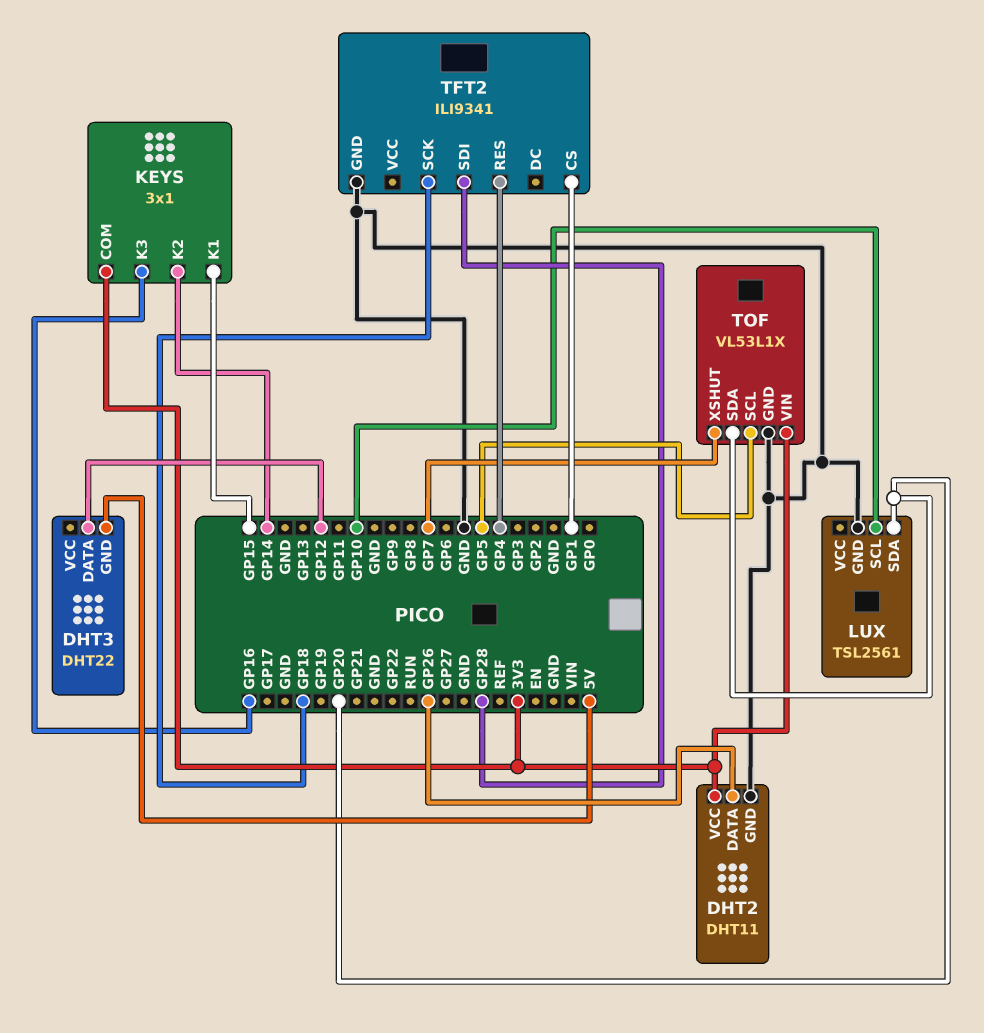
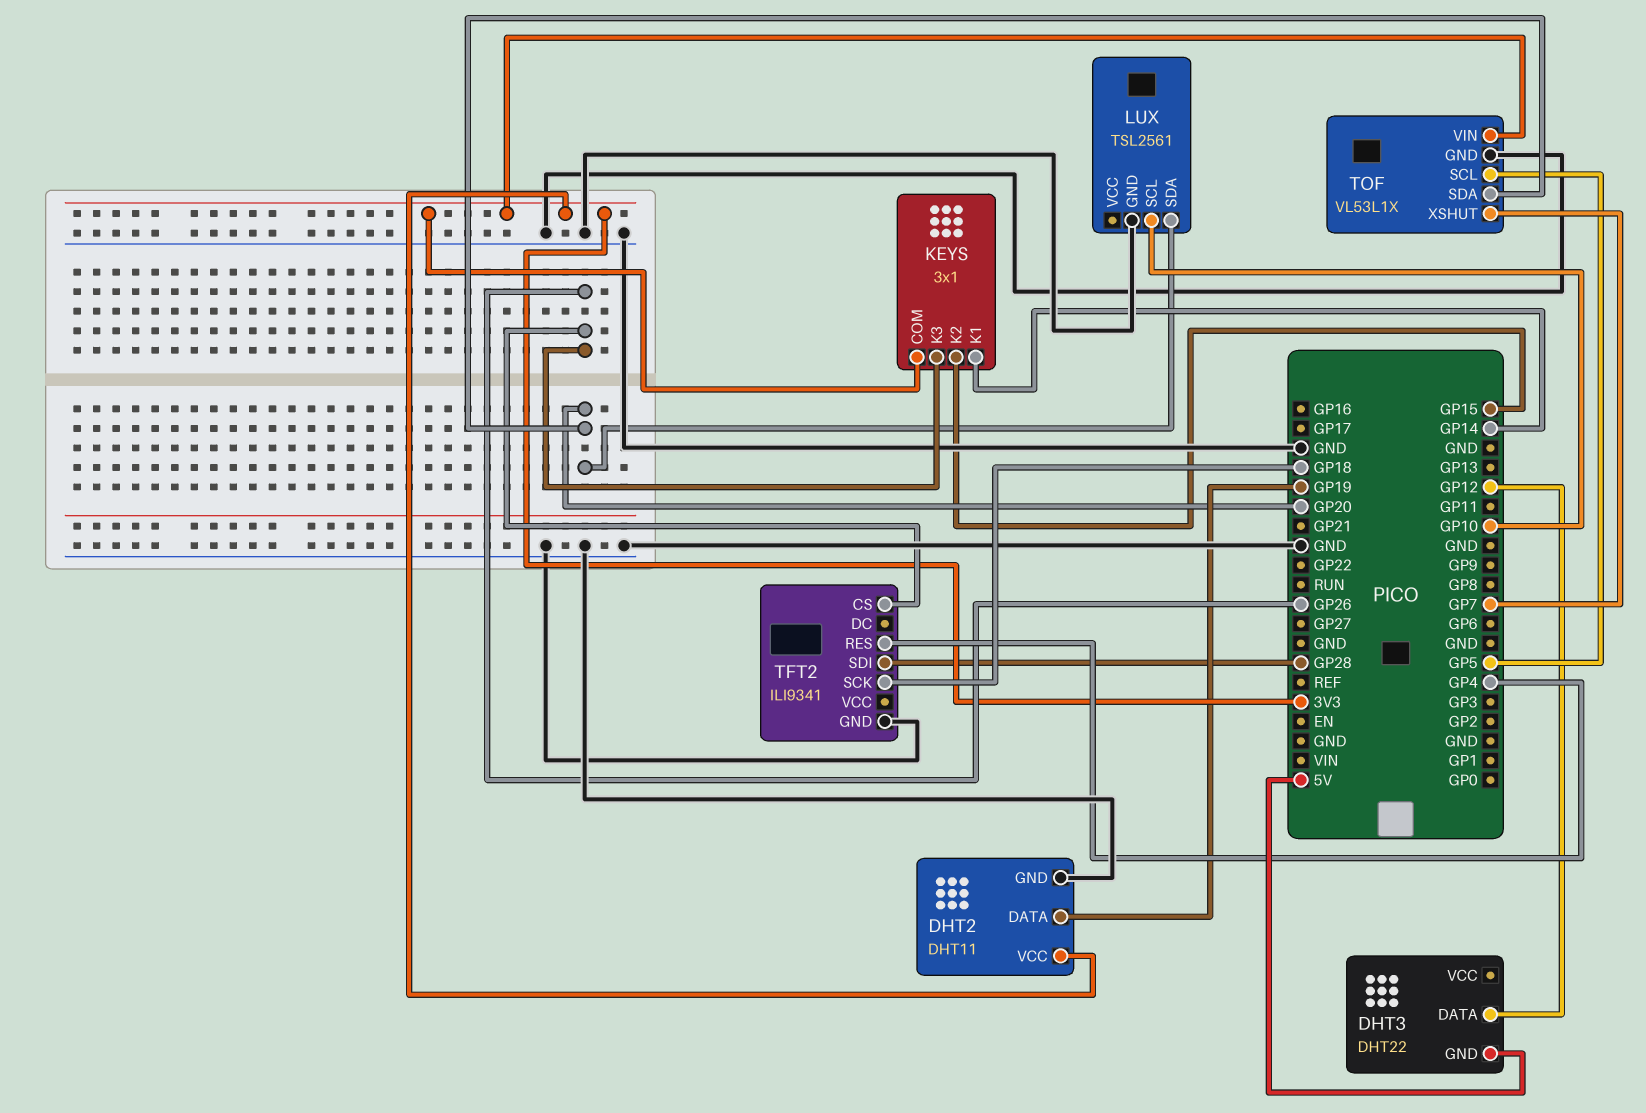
DHT2 pin DATA: GP26 -> GP19
KEYS pin K1: GP15 -> GP14
KEYS pin K2: GP14 -> GP15
KEYS pin K3: GP16 -> GP26
TFT2 pin CS: GP1 -> GP26

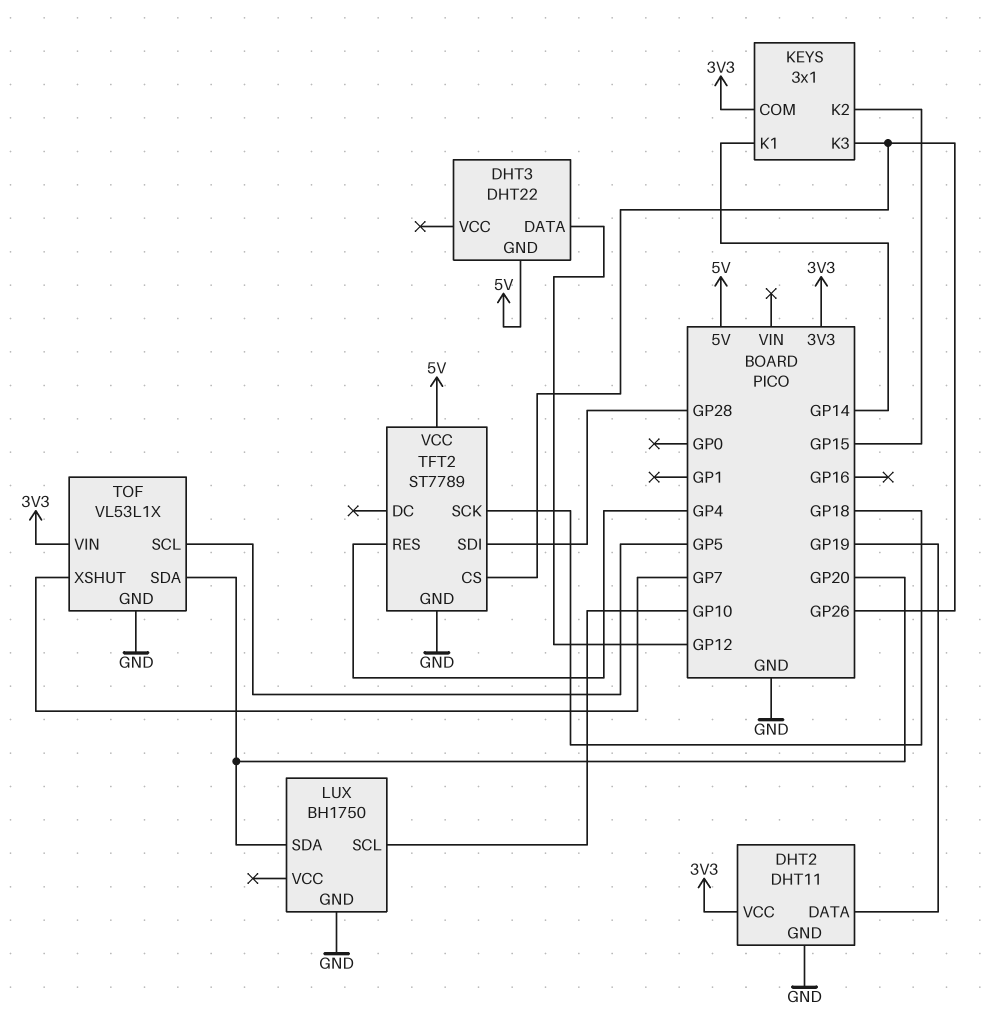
LUX: TSL2561 -> BH1750
TFT2: ILI9341 -> ST7789
TFT2 pin VCC: none -> 5V

